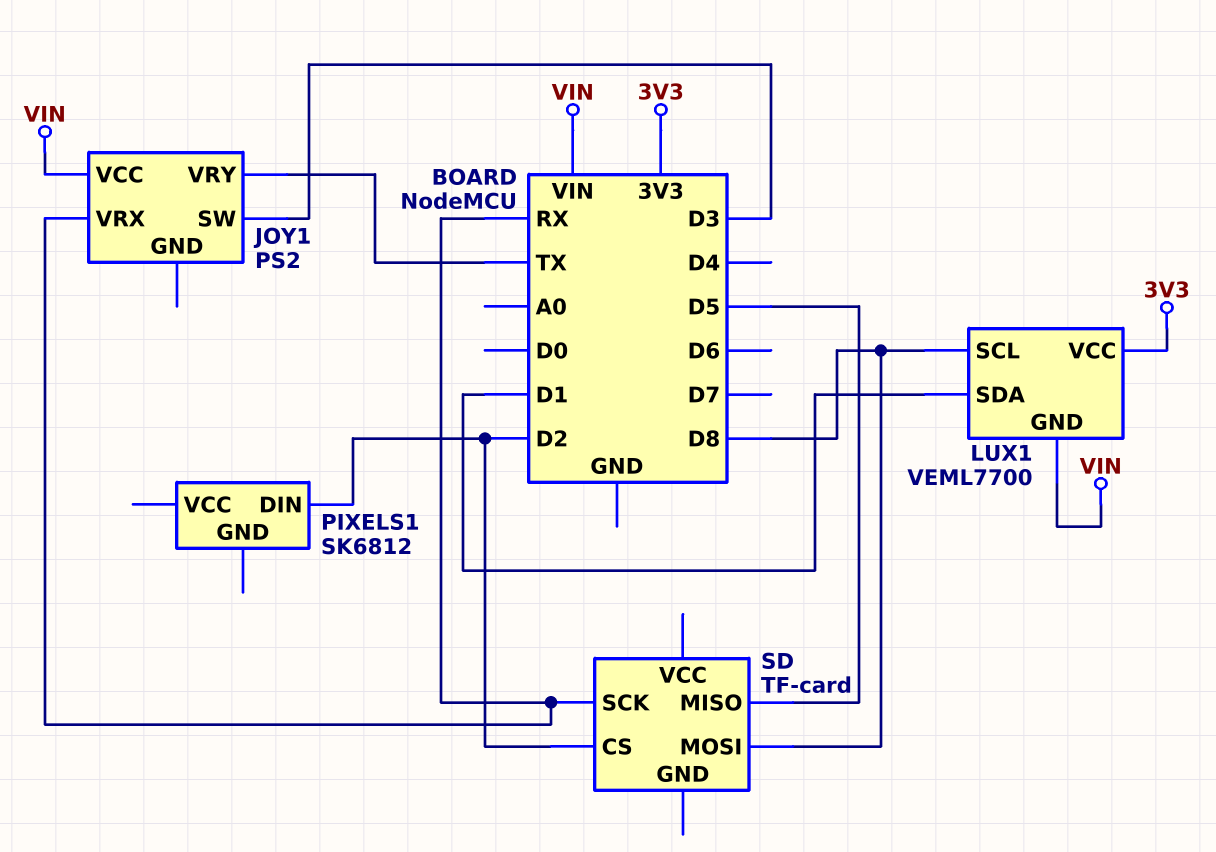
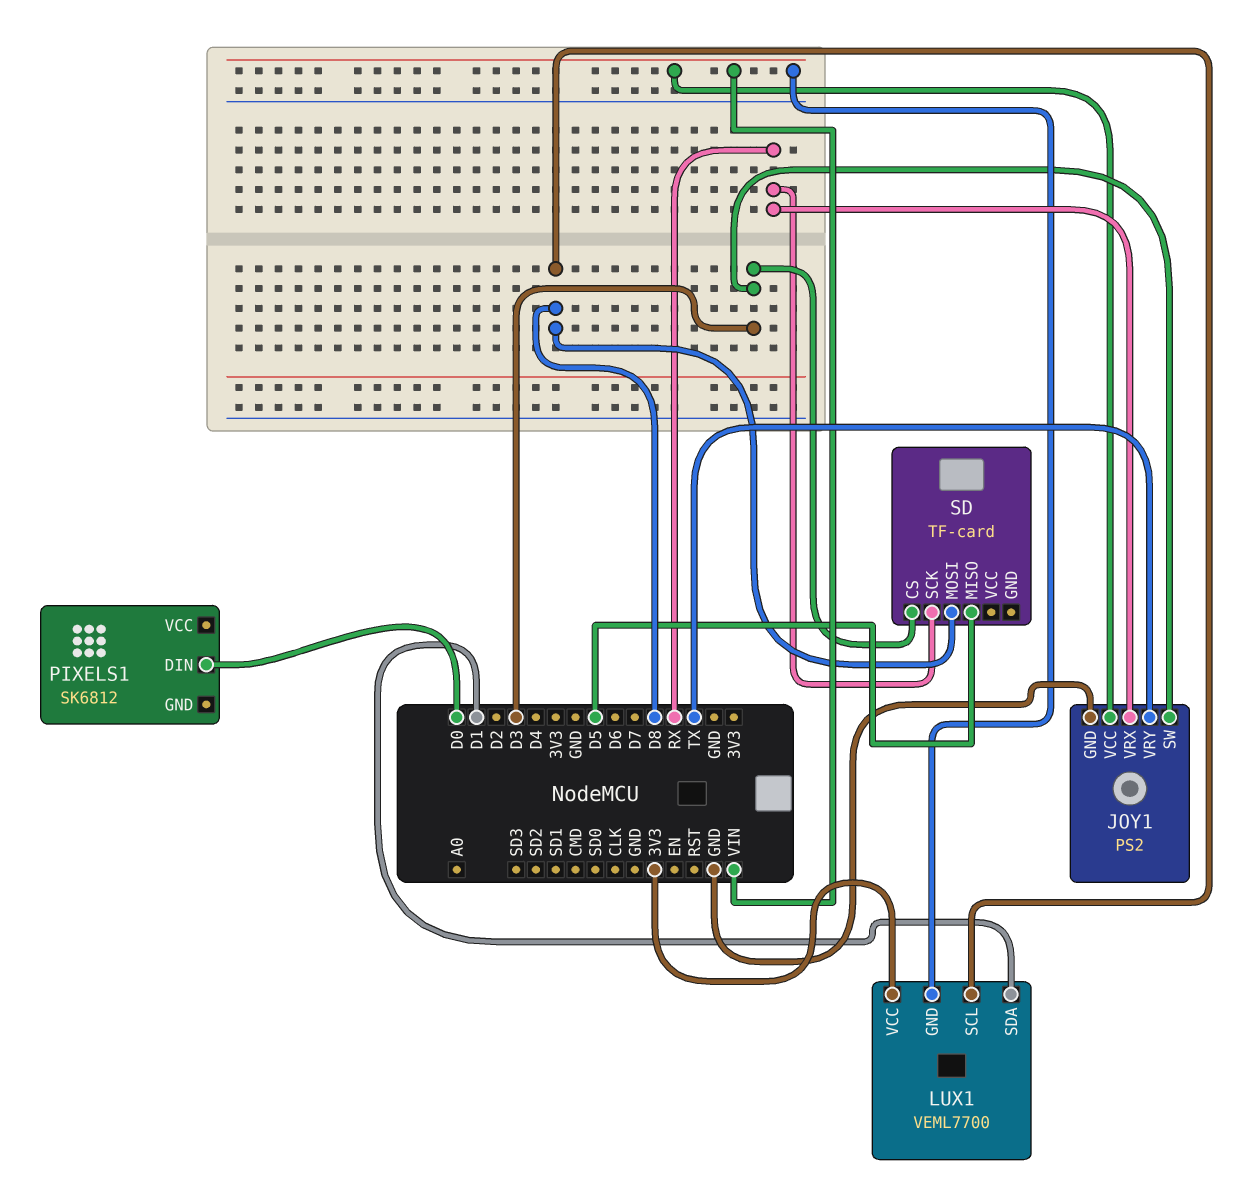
JOY1 pin GND: none -> GND
PIXELS1 pin DIN: D2 -> D0
SD pin CS: D2 -> D3

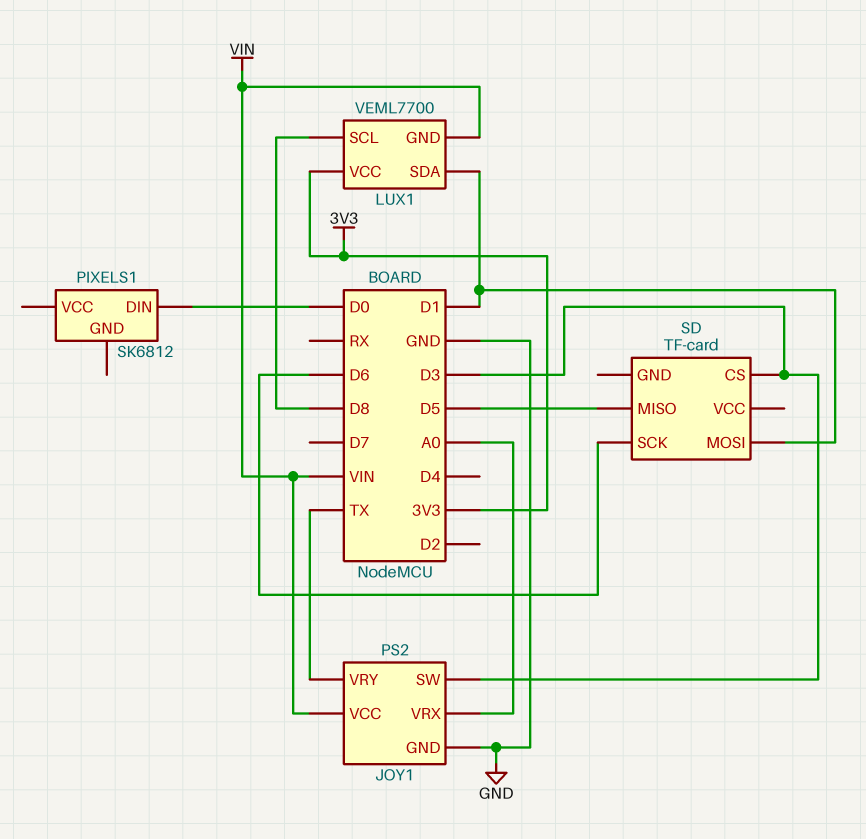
JOY1 pin VRX: RX -> A0
SD pin MOSI: D8 -> D1
SD pin SCK: RX -> D6

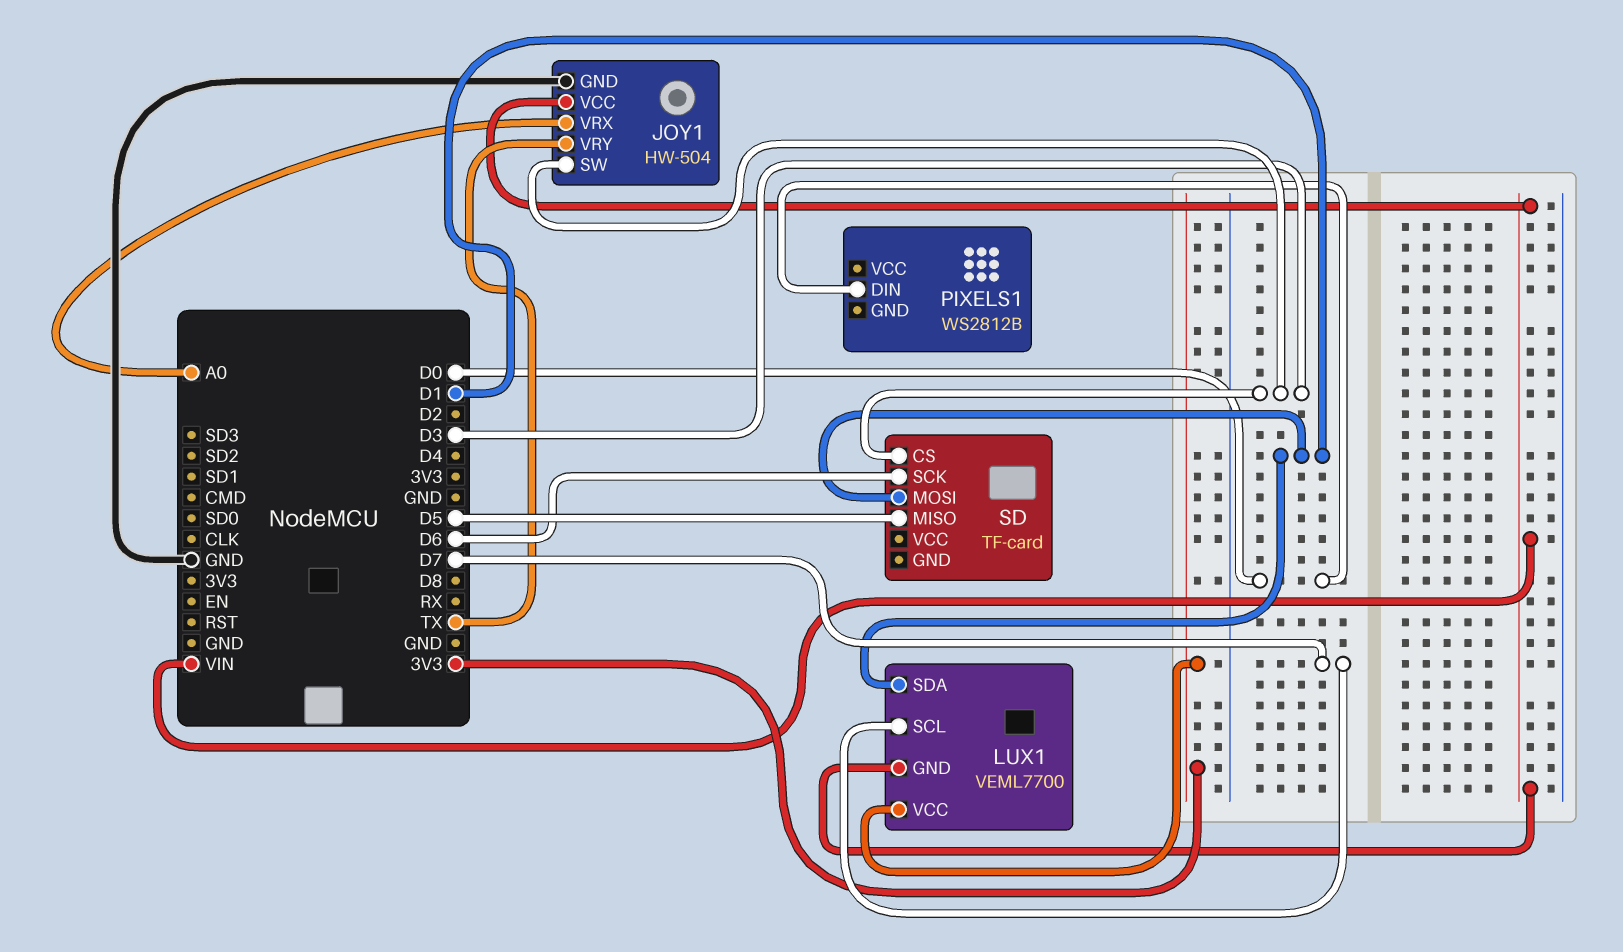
JOY1: PS2 -> HW-504
LUX1 pin SCL: D8 -> D7
PIXELS1: SK6812 -> WS2812B

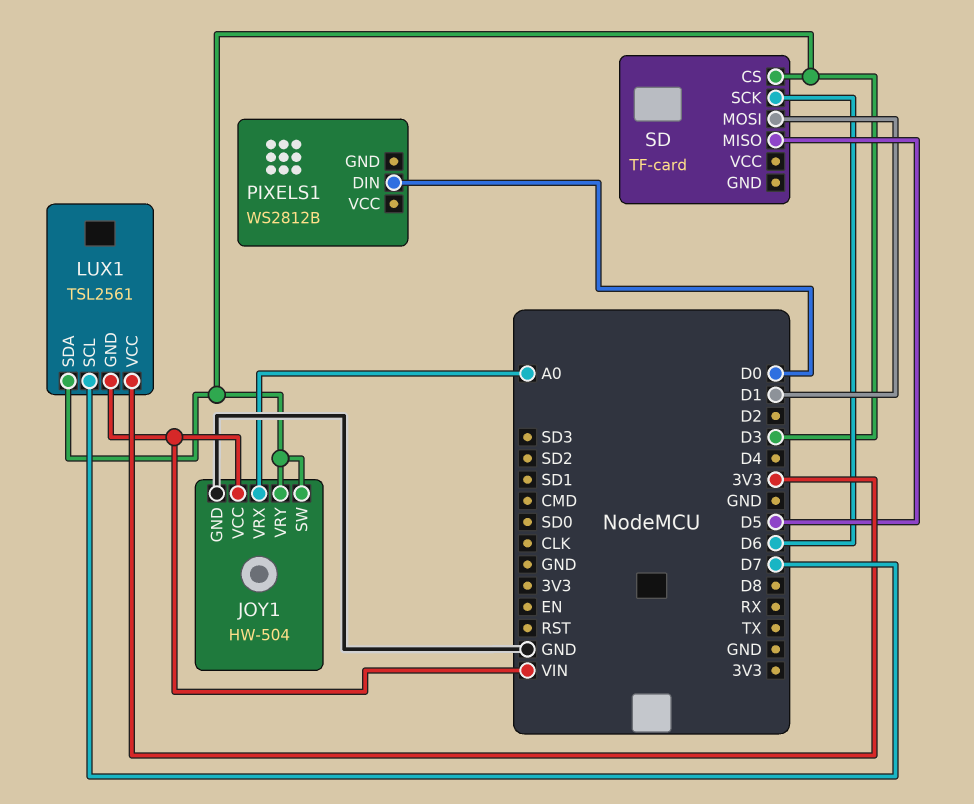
JOY1 pin VRY: TX -> D3
LUX1: VEML7700 -> TSL2561
LUX1 pin SDA: D1 -> D3

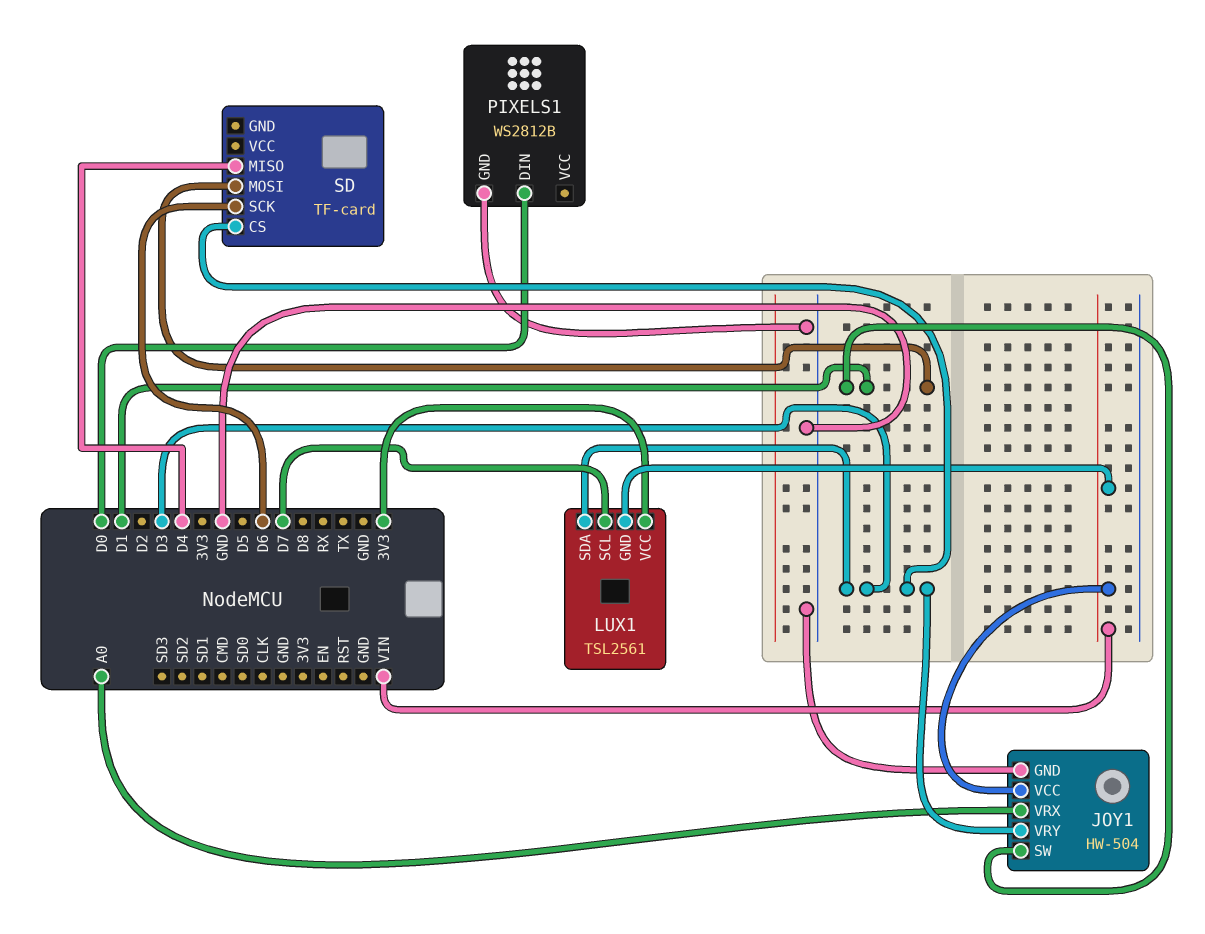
JOY1 pin SW: D3 -> D1
PIXELS1 pin GND: none -> GND
SD pin MISO: D5 -> D4

